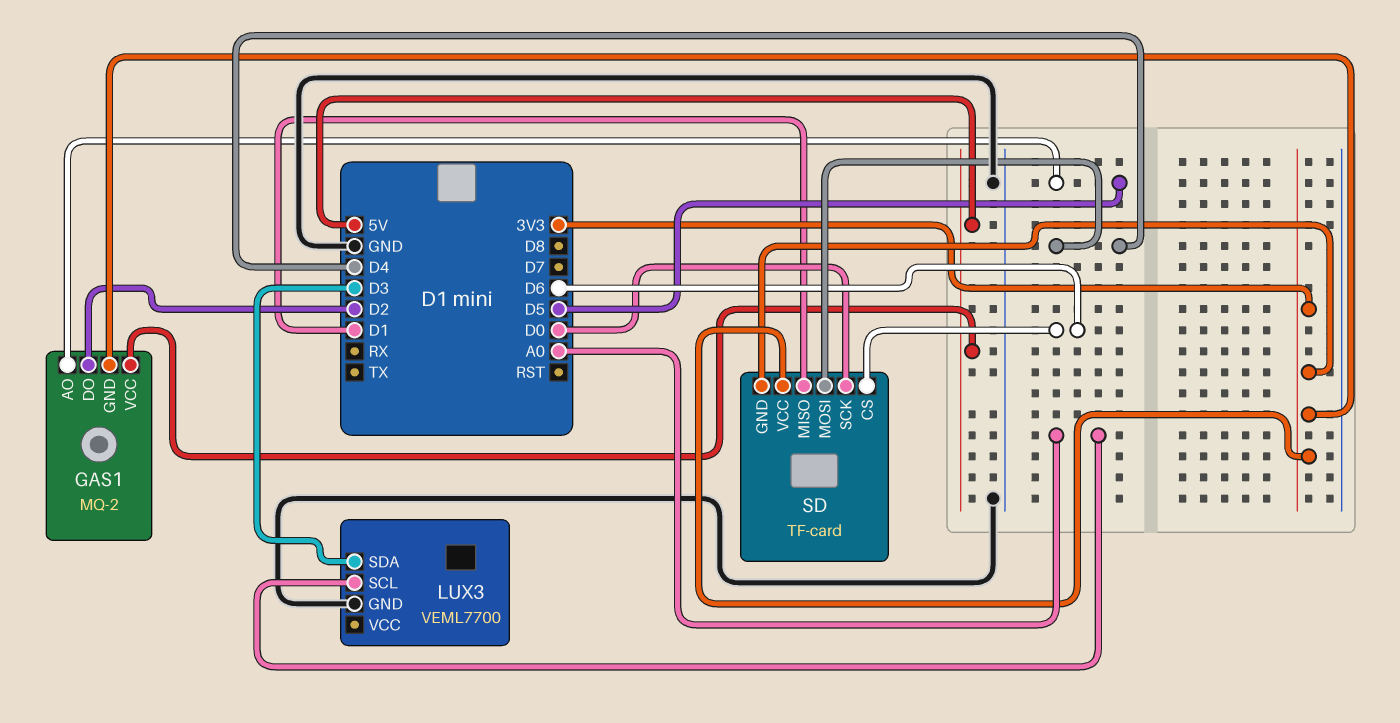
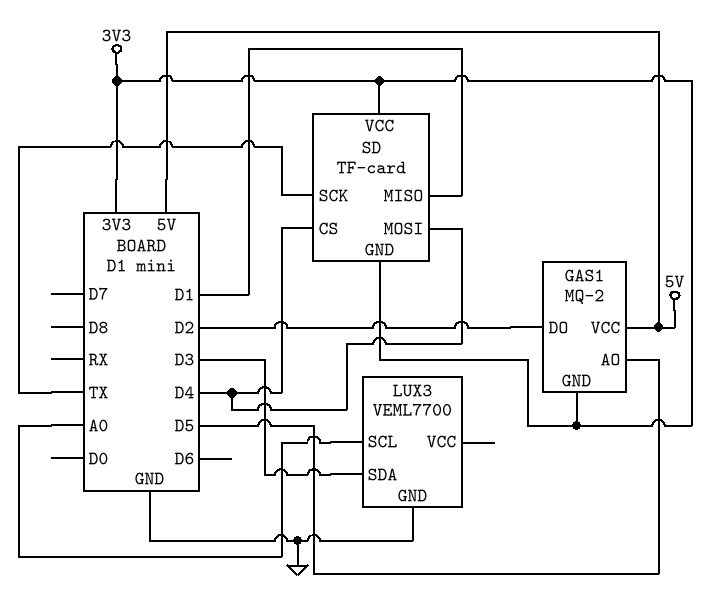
SD pin CS: D6 -> D4
SD pin SCK: D0 -> TX

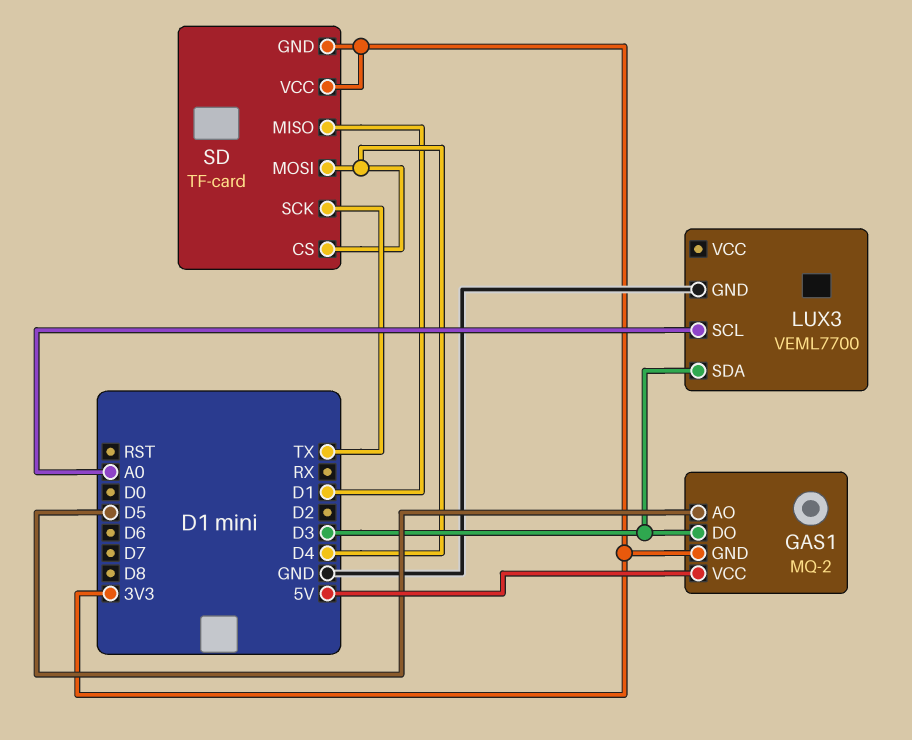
GAS1 pin DO: D2 -> D3

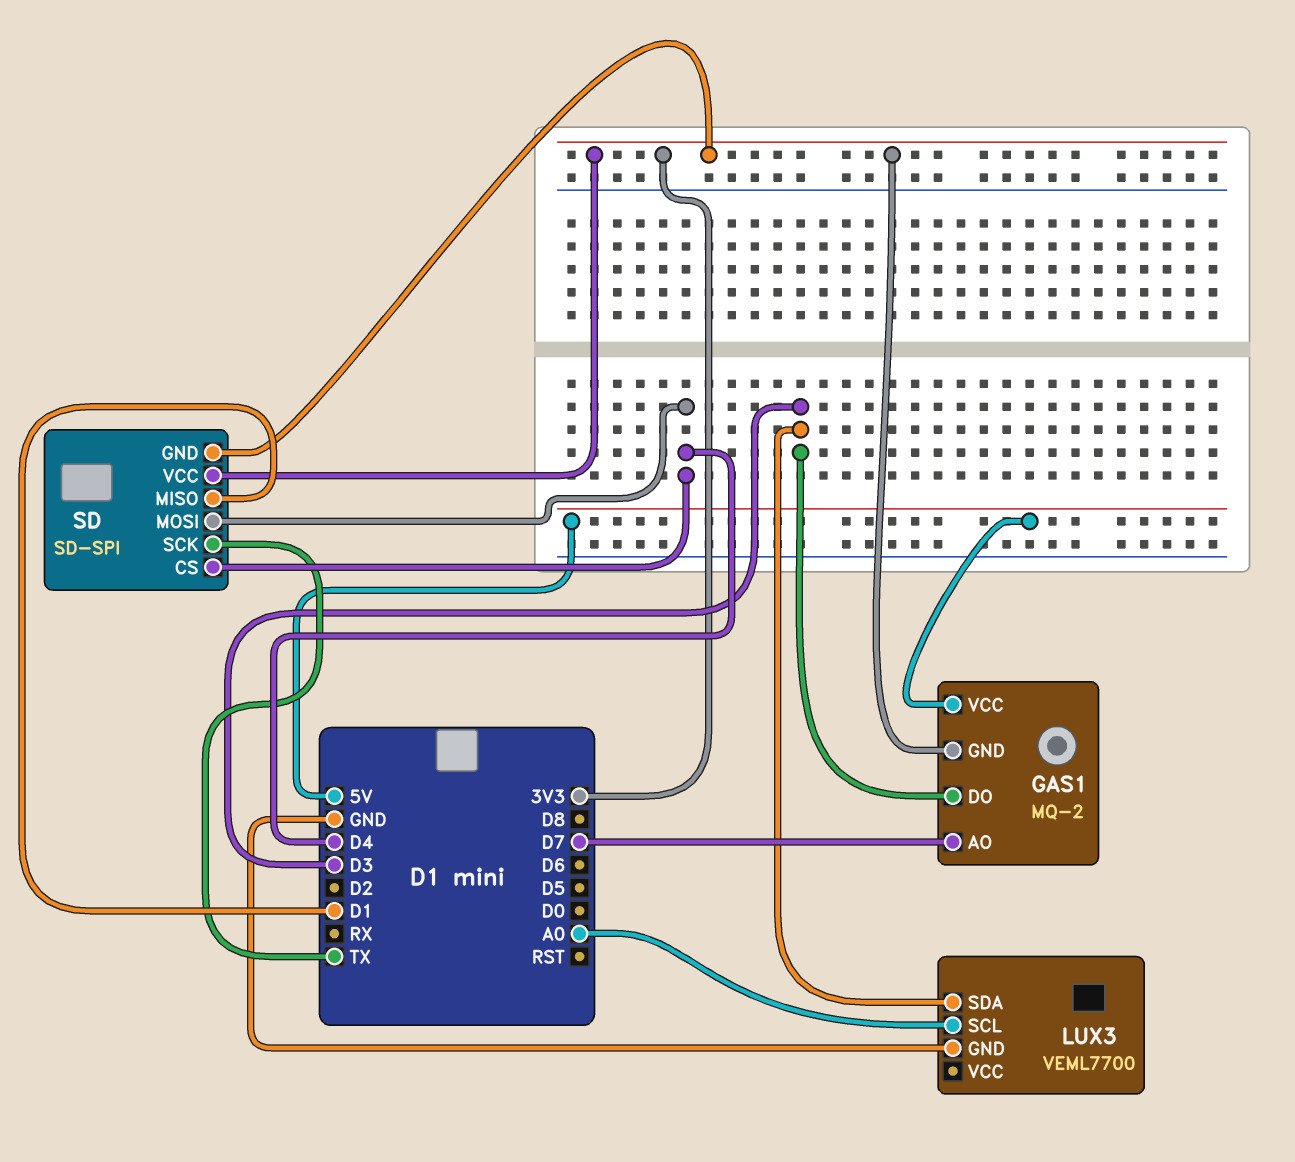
GAS1 pin AO: D5 -> D7
SD: TF-card -> SD-SPI

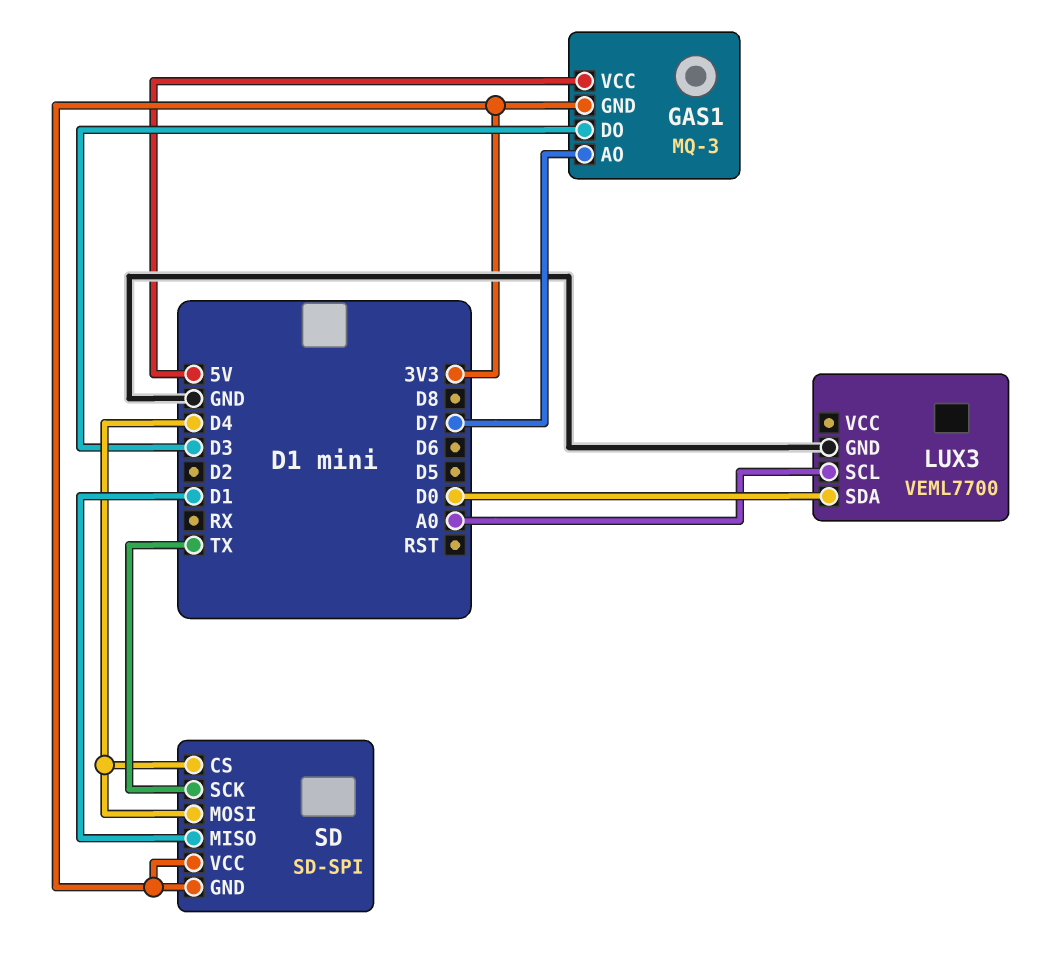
GAS1: MQ-2 -> MQ-3
LUX3 pin SDA: D3 -> D0

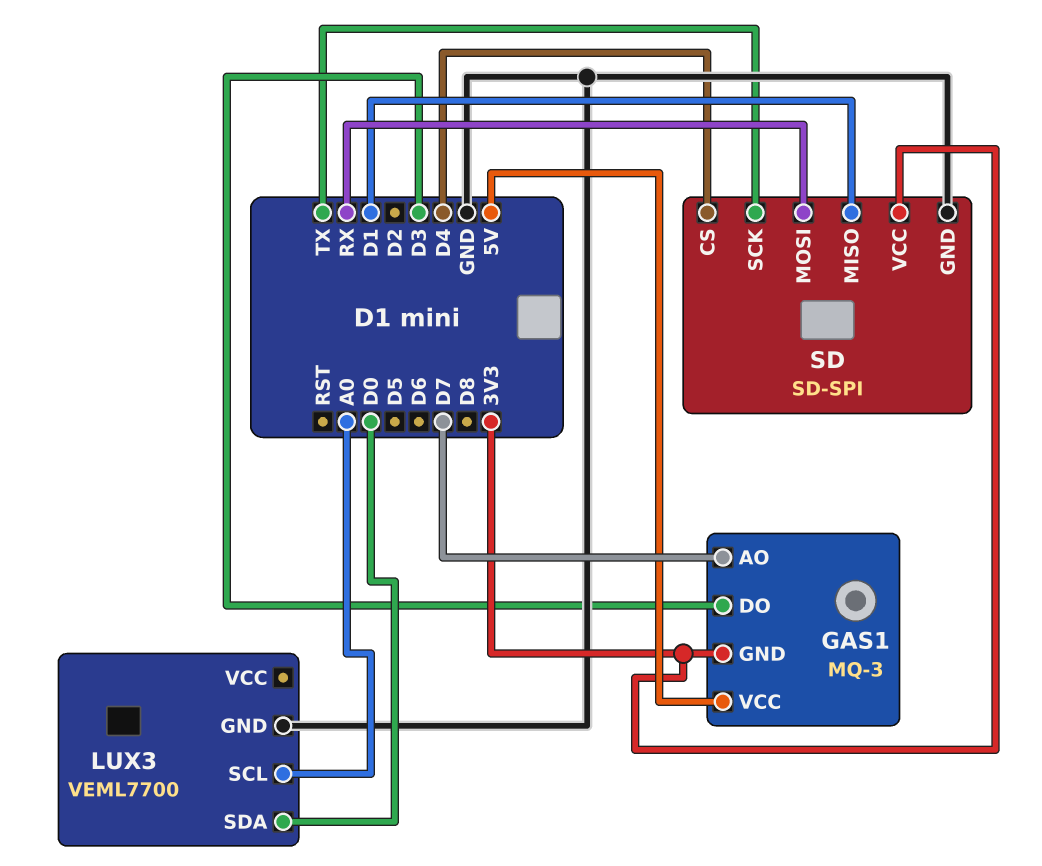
SD pin GND: 3V3 -> GND
SD pin MOSI: D4 -> RX

